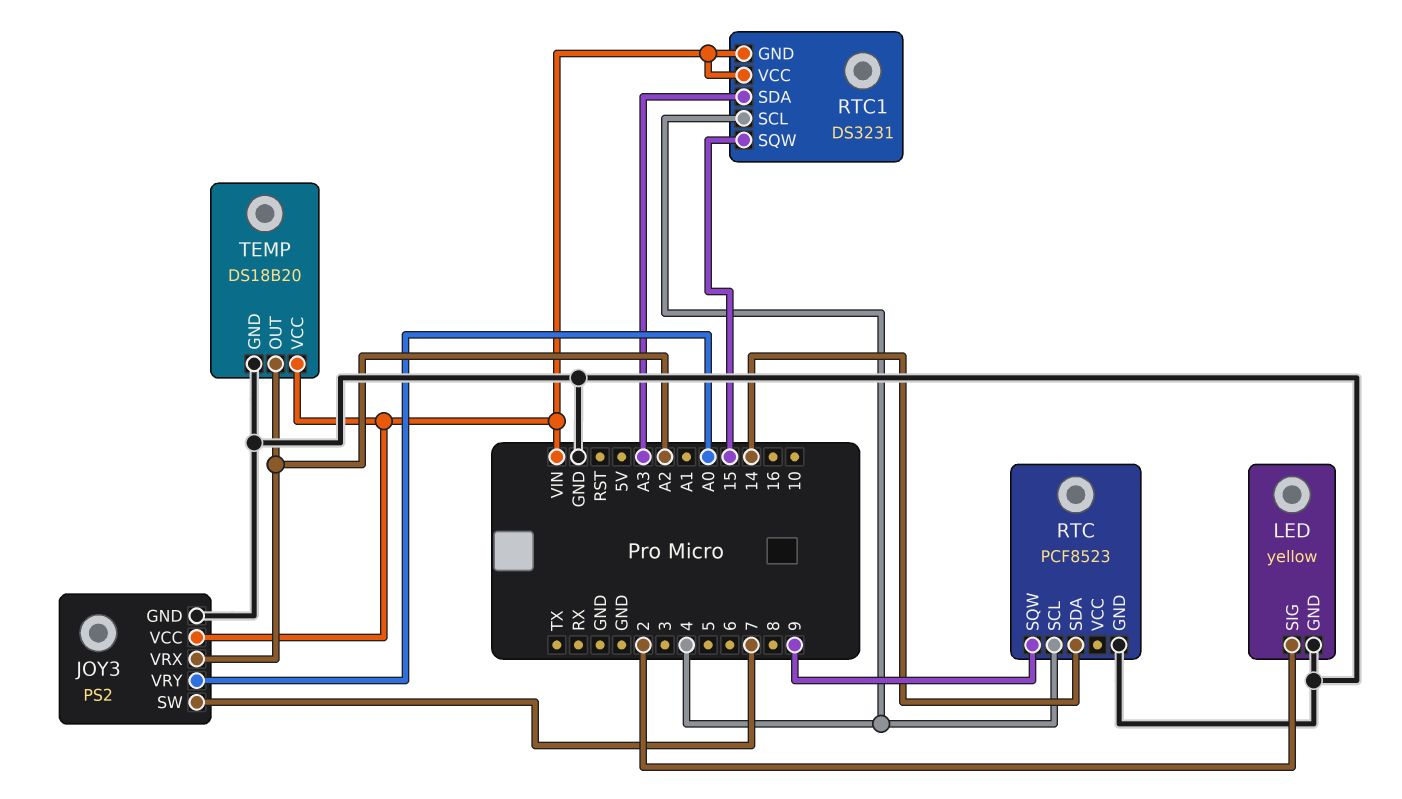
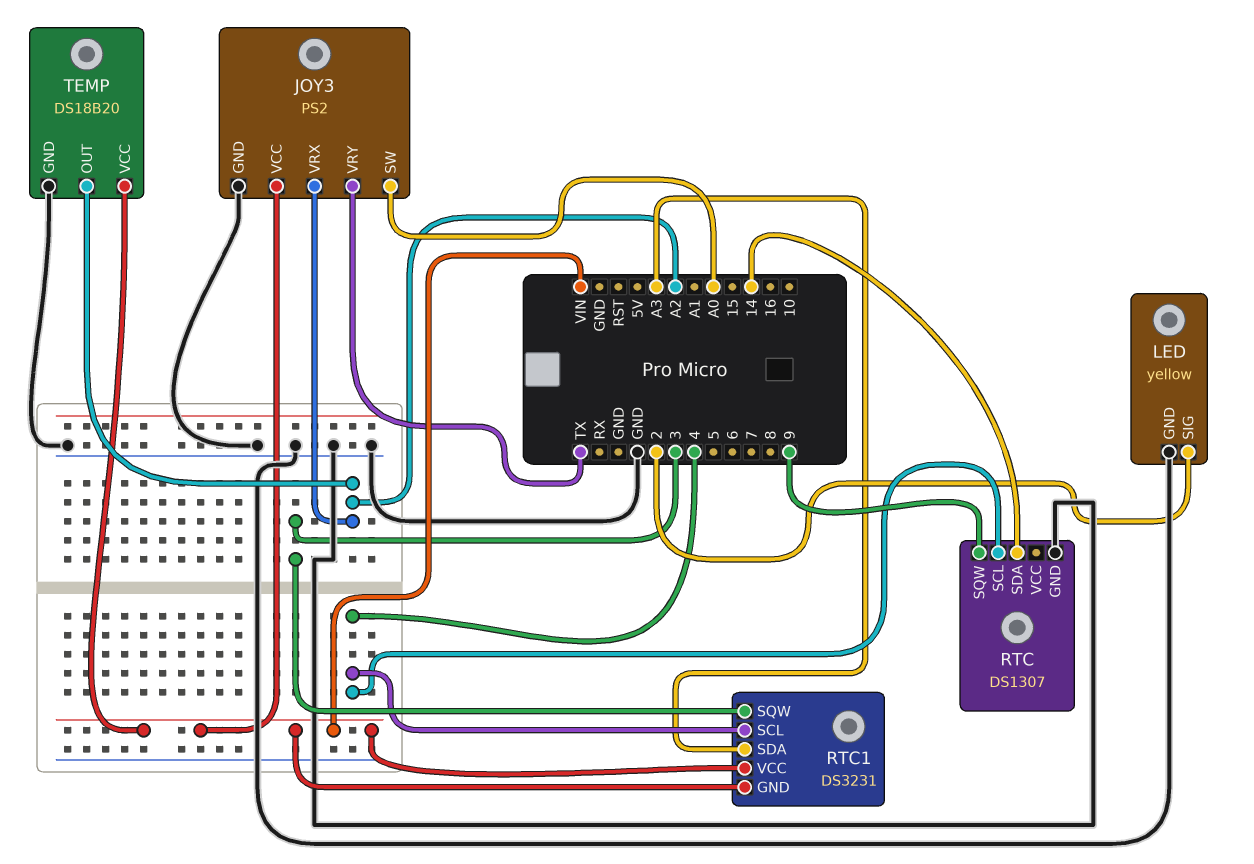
JOY3 pin SW: 7 -> A0
JOY3 pin VRY: A0 -> TX
RTC: PCF8523 -> DS1307
RTC1 pin SQW: 15 -> 3

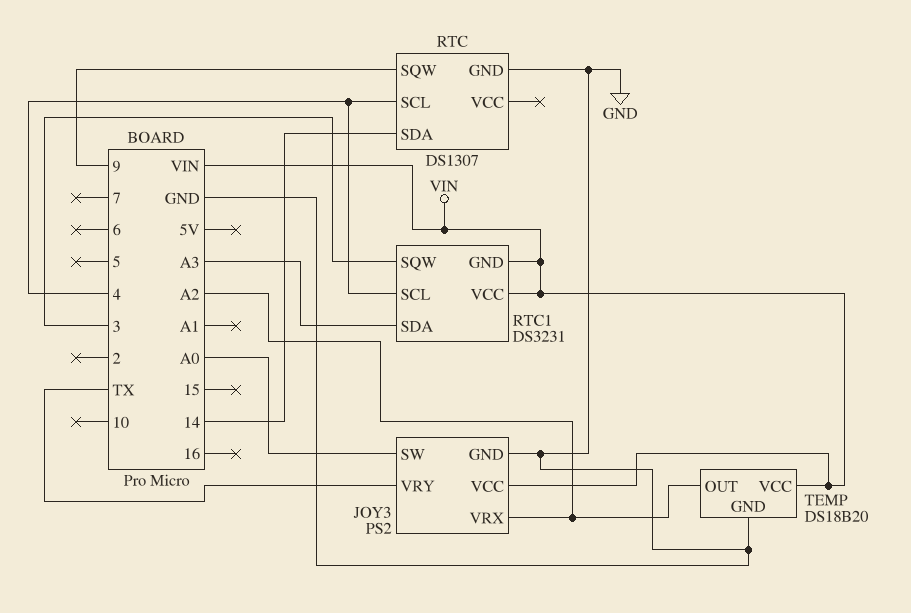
LED: yellow -> none
LED pin GND: GND -> none
LED pin SIG: 2 -> none

